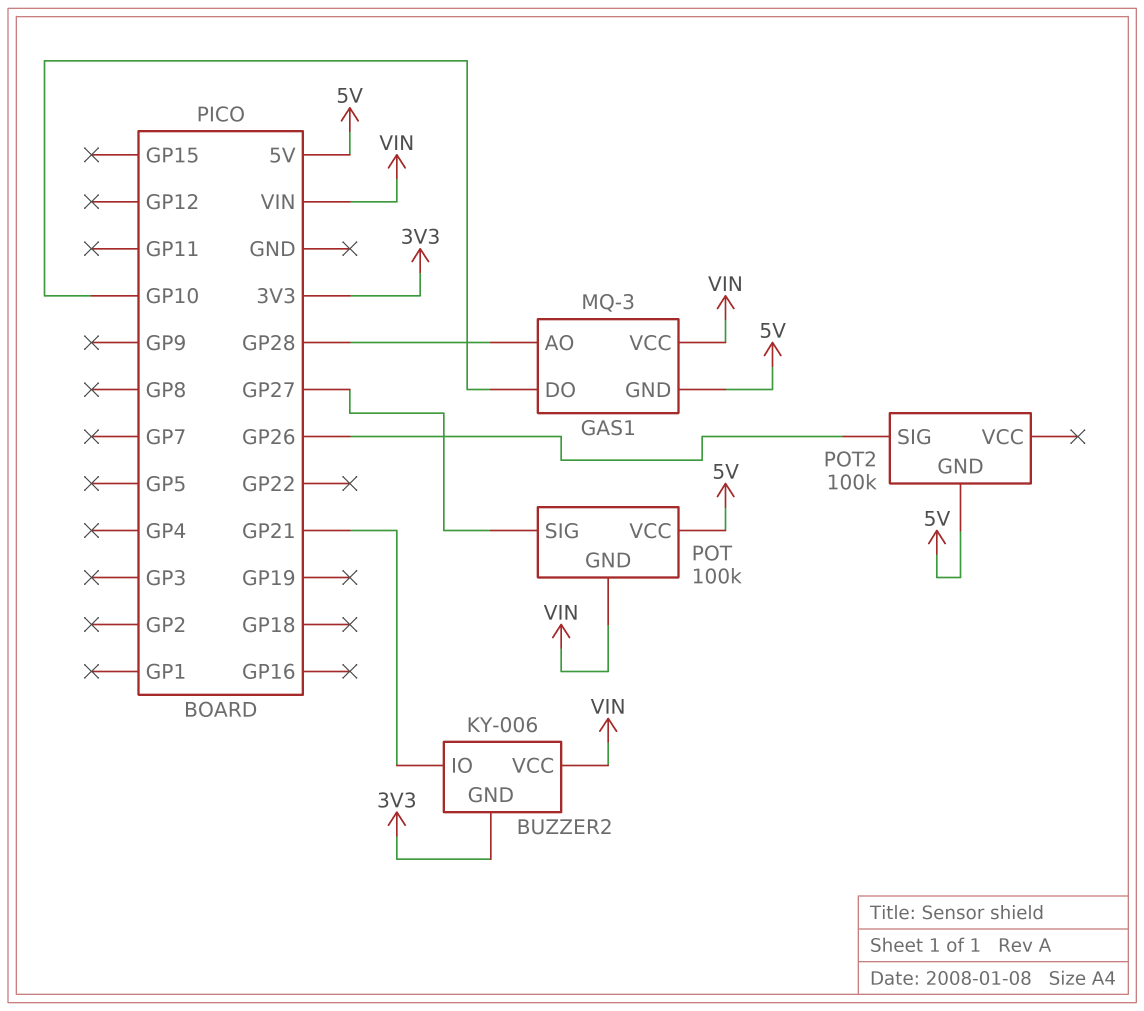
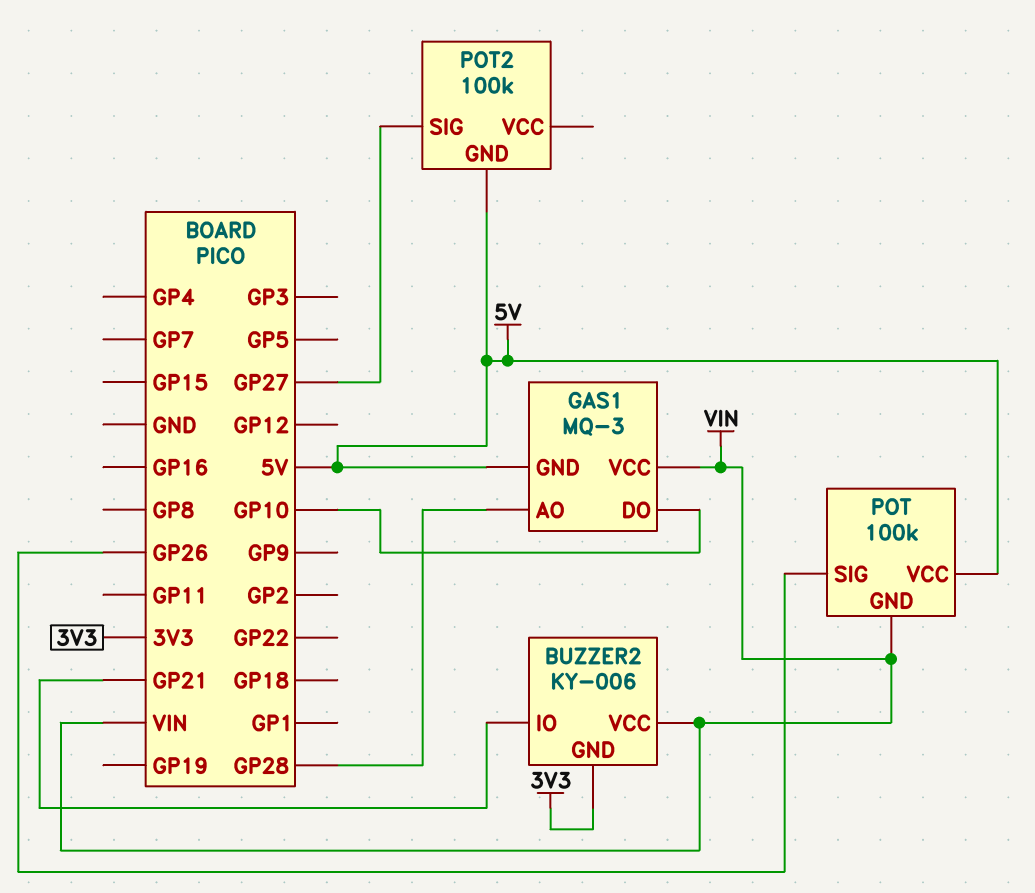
POT pin SIG: GP27 -> GP26
POT2 pin SIG: GP26 -> GP27

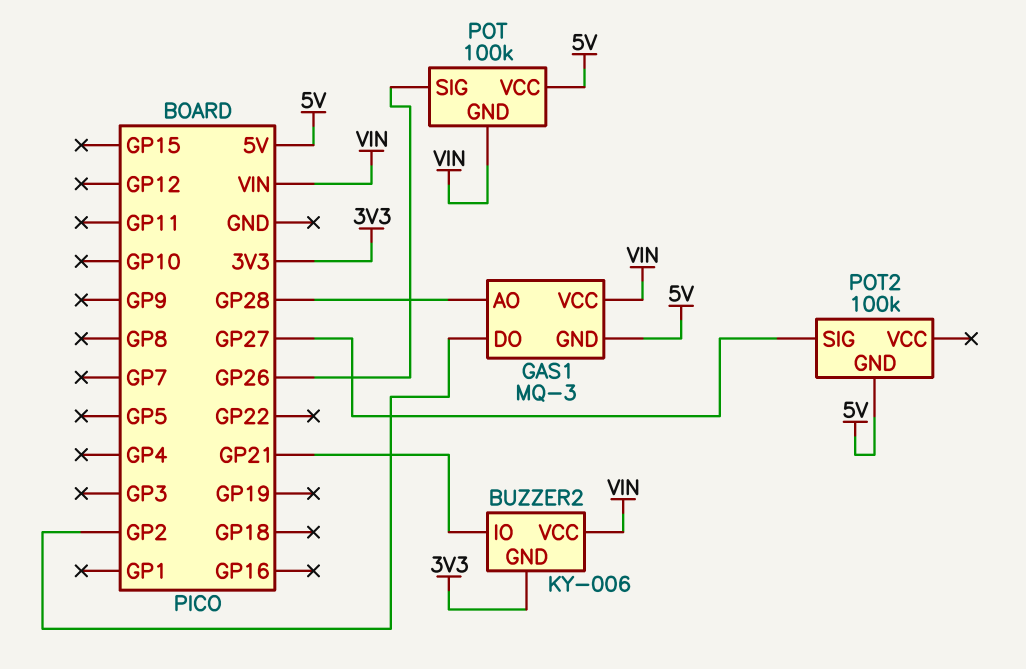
GAS1 pin DO: GP10 -> GP2

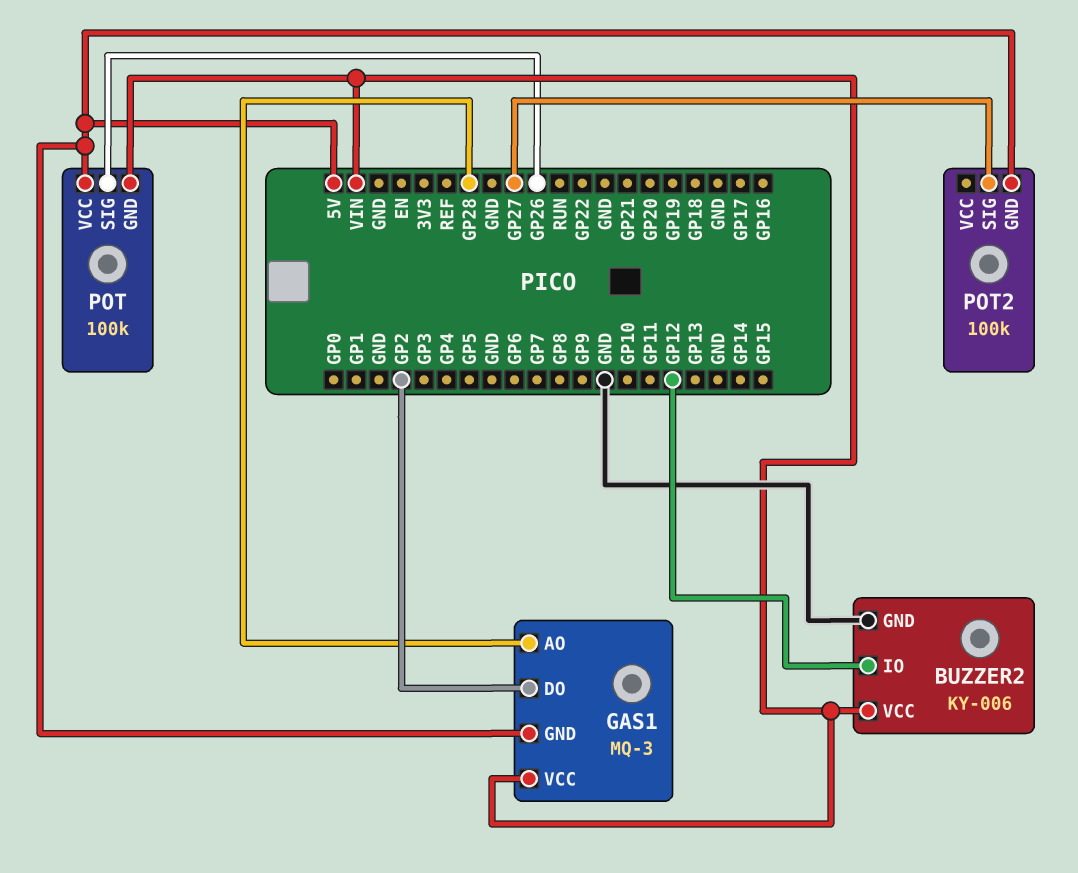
BUZZER2 pin GND: 3V3 -> GND
BUZZER2 pin IO: GP21 -> GP12

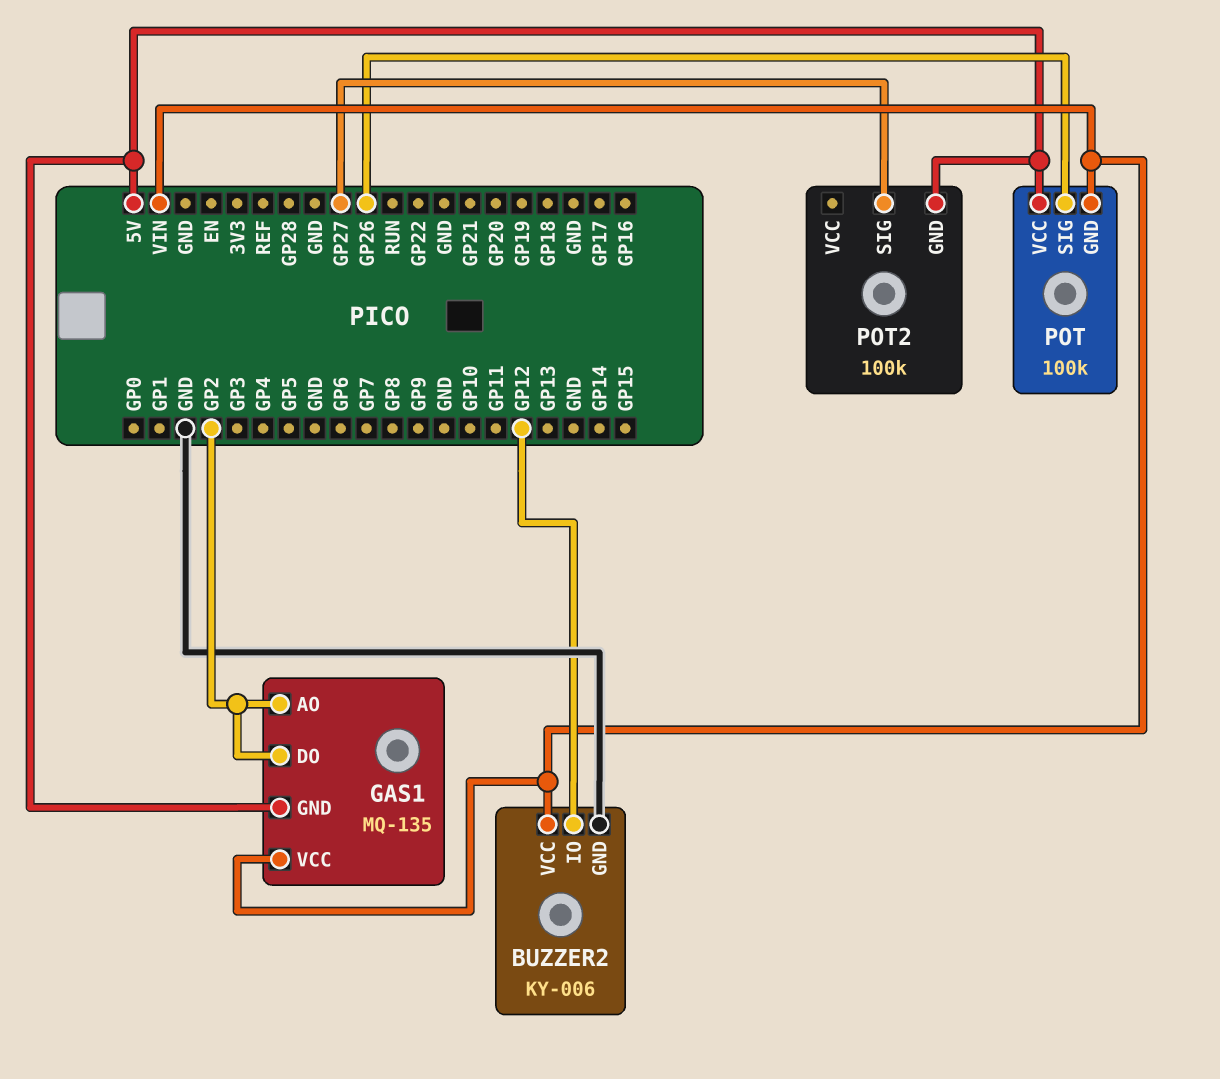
GAS1: MQ-3 -> MQ-135
GAS1 pin AO: GP28 -> GP2

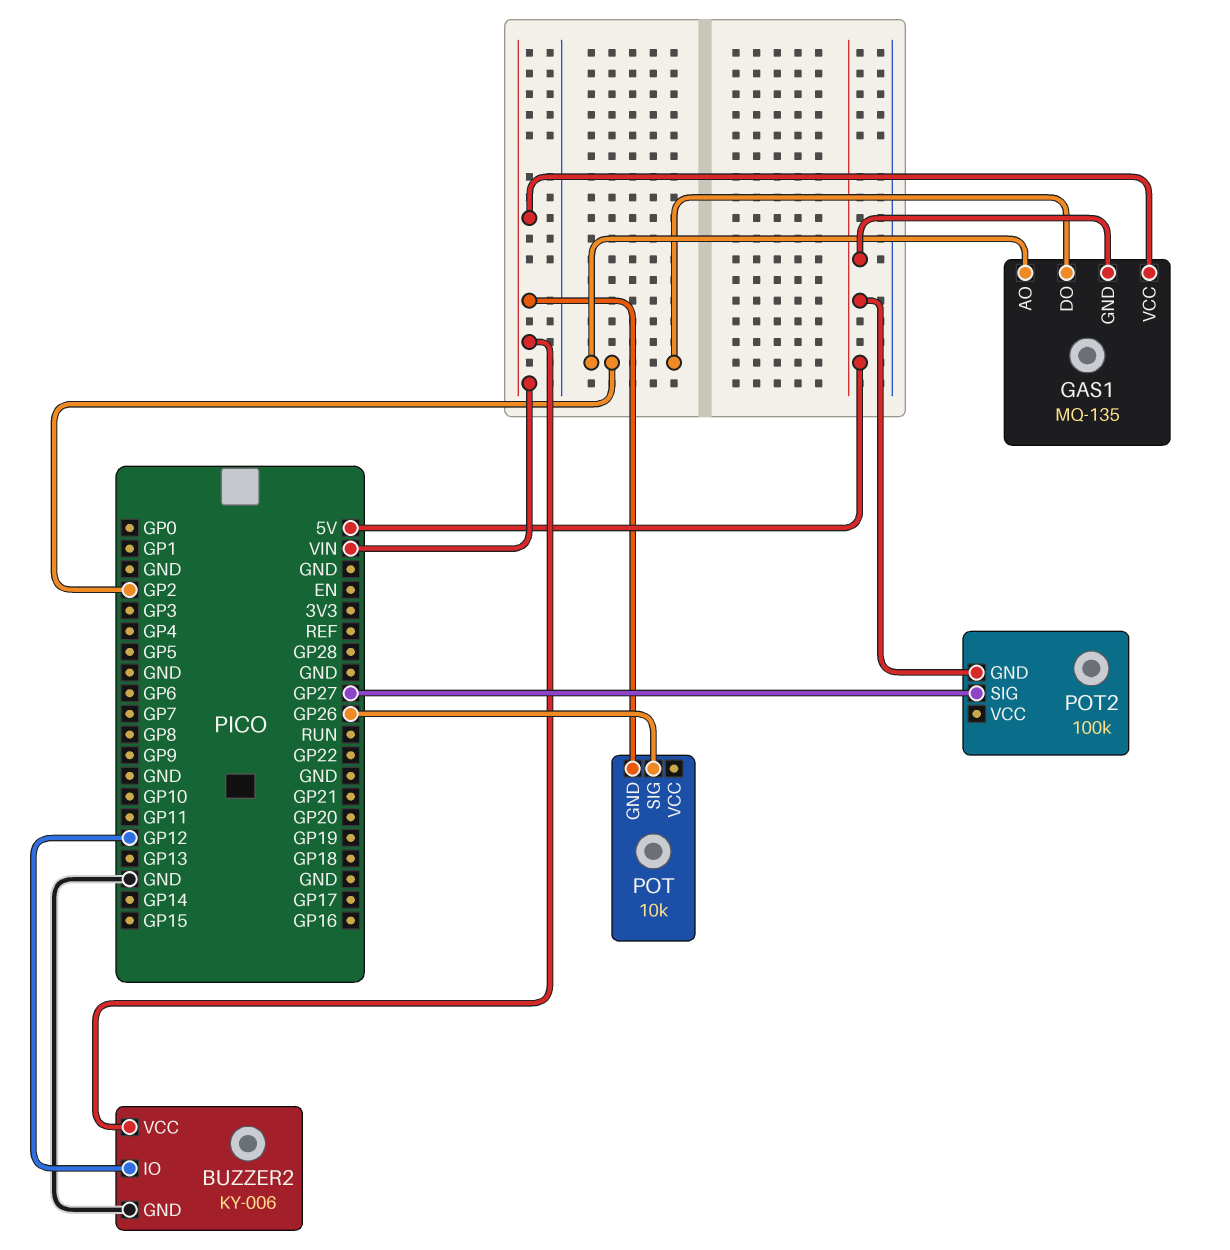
POT: 100k -> 10k
POT pin VCC: 5V -> none

